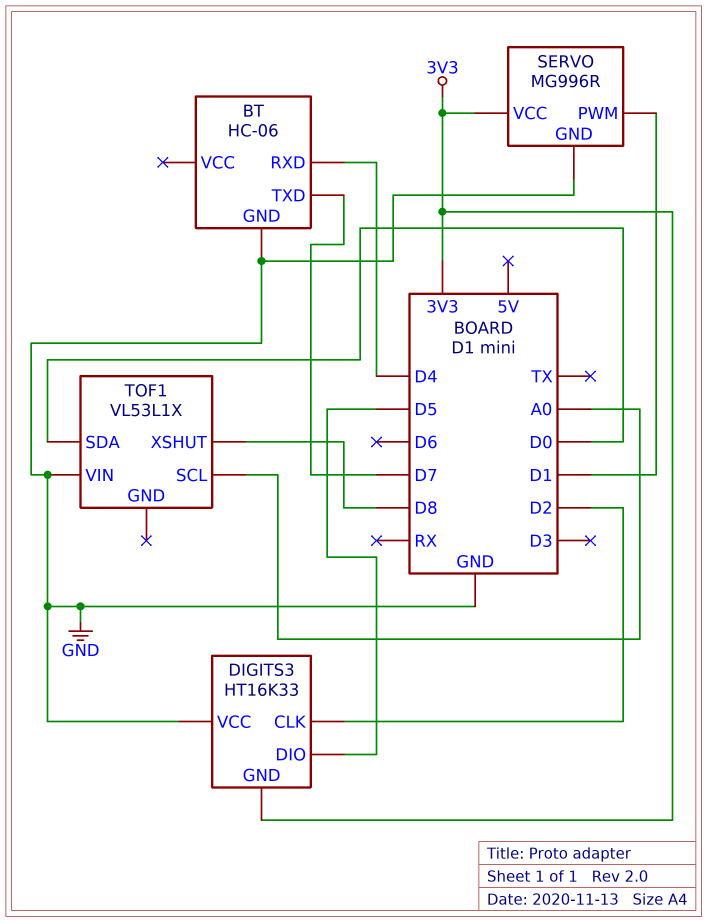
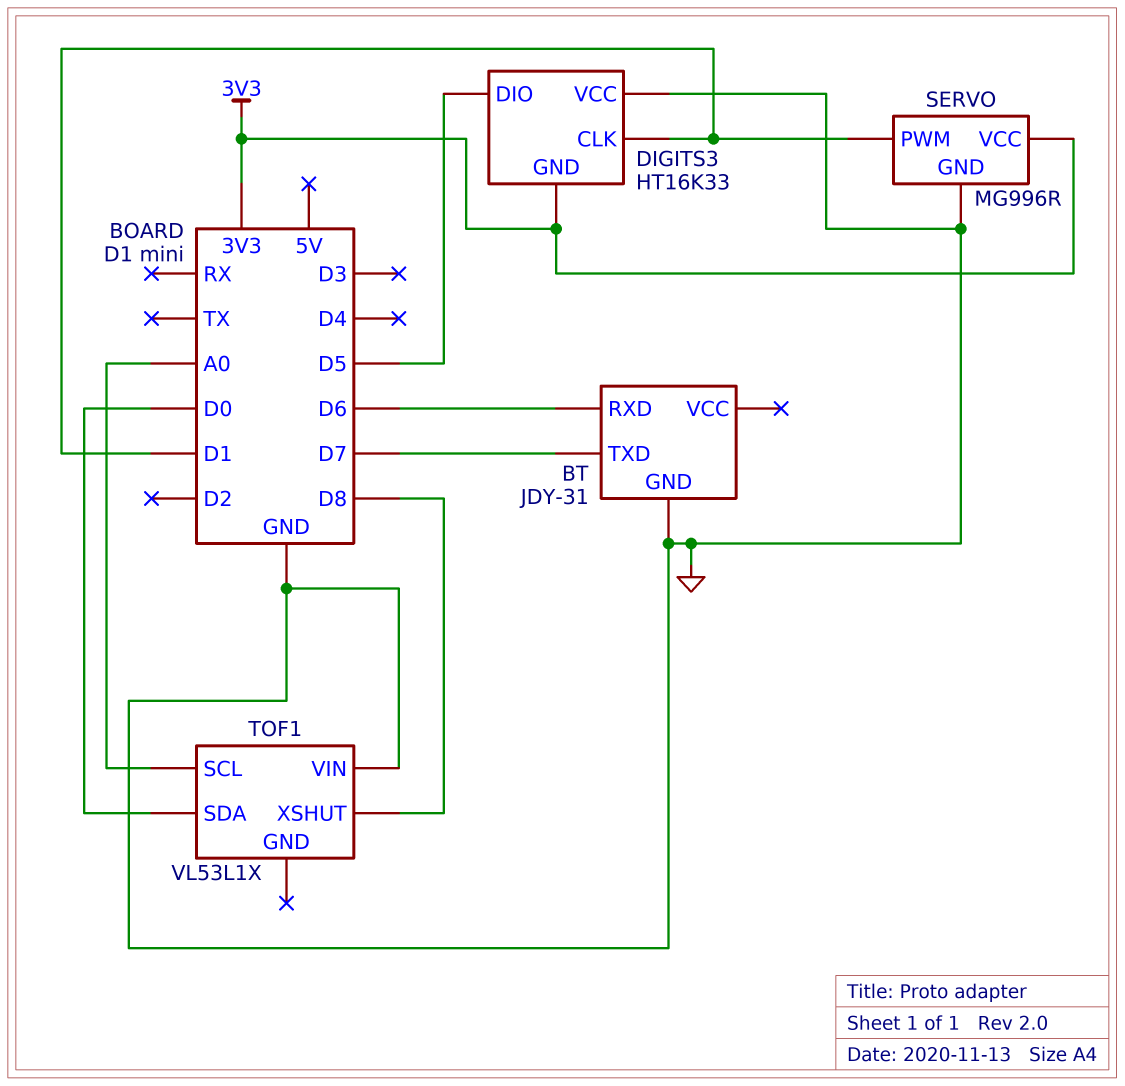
BT: HC-06 -> JDY-31
BT pin RXD: D4 -> D6
DIGITS3 pin CLK: D2 -> D1

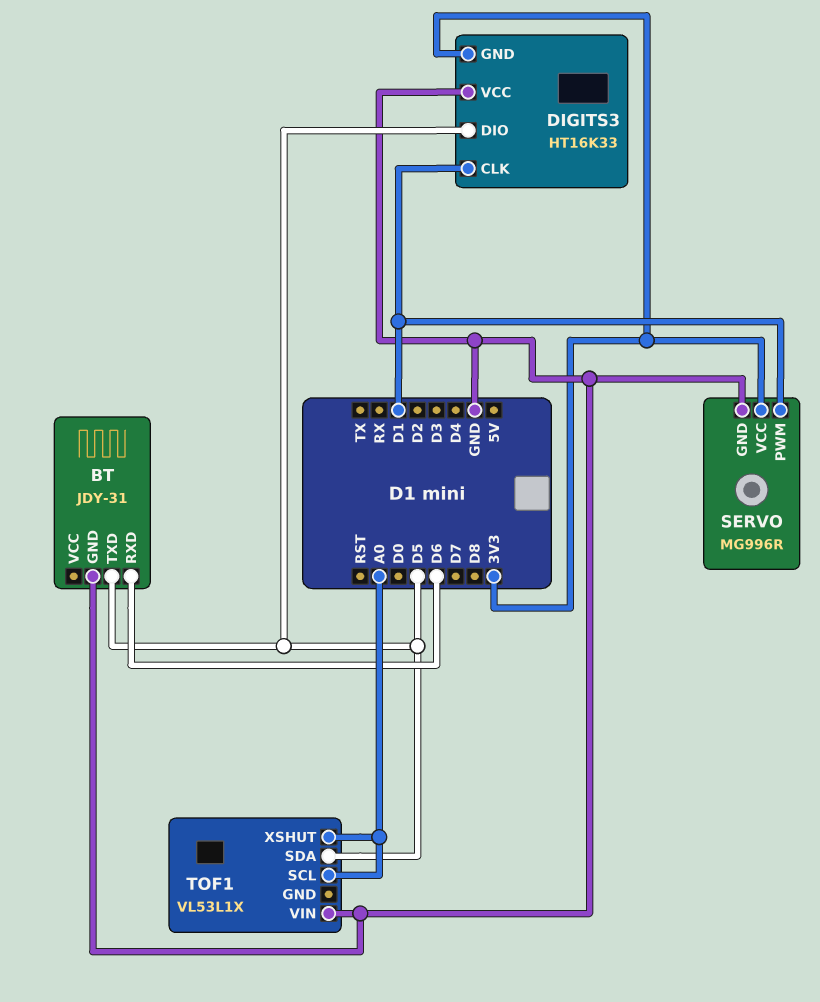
BT pin TXD: D7 -> D5
TOF1 pin SDA: D0 -> D5
TOF1 pin XSHUT: D8 -> A0

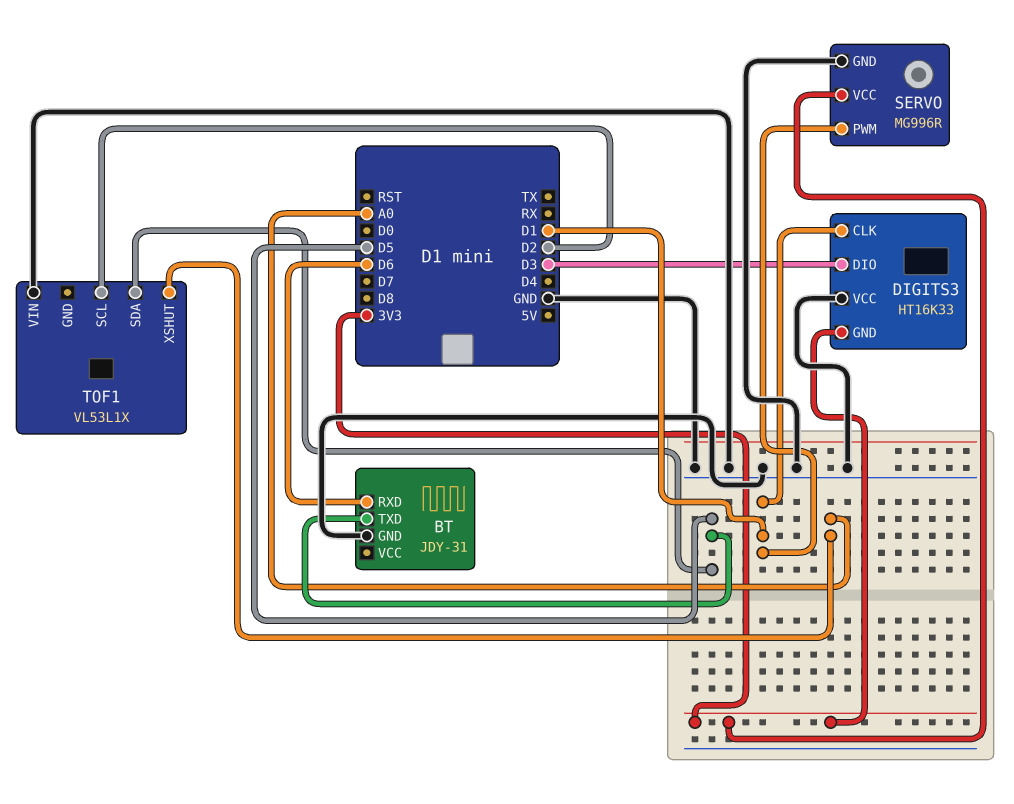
DIGITS3 pin DIO: D5 -> D3
TOF1 pin SCL: A0 -> D2

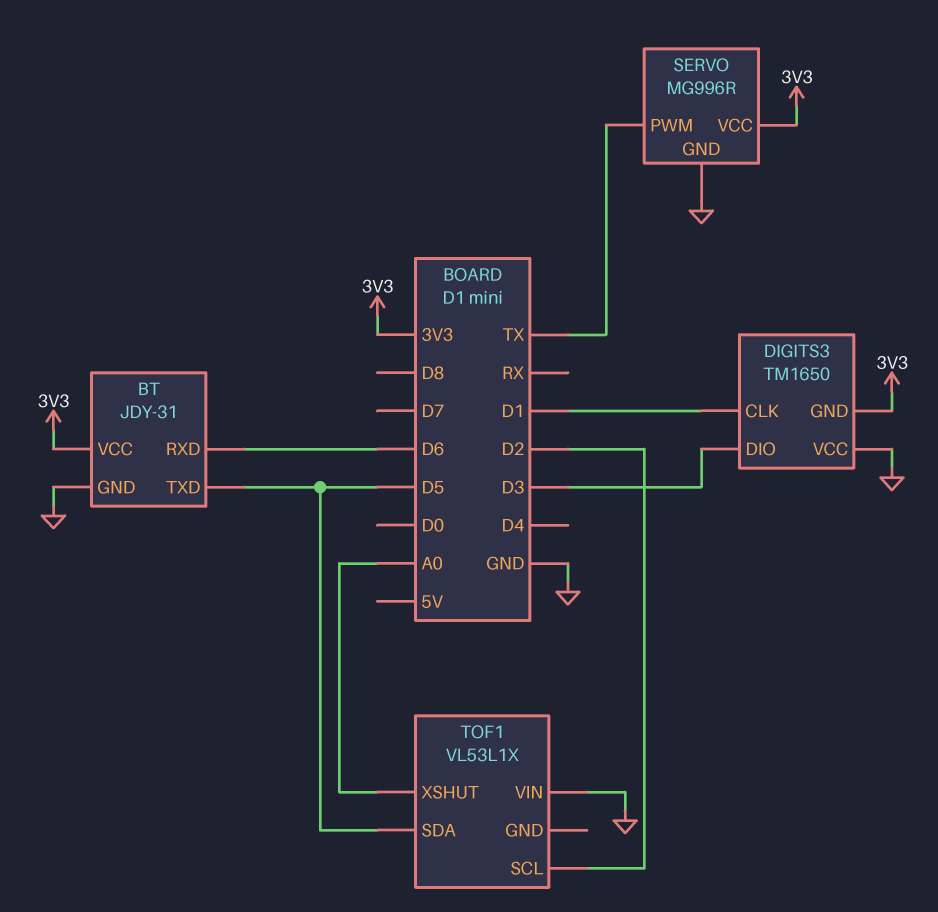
BT pin VCC: none -> 3V3
DIGITS3: HT16K33 -> TM1650
SERVO pin PWM: D1 -> TX

